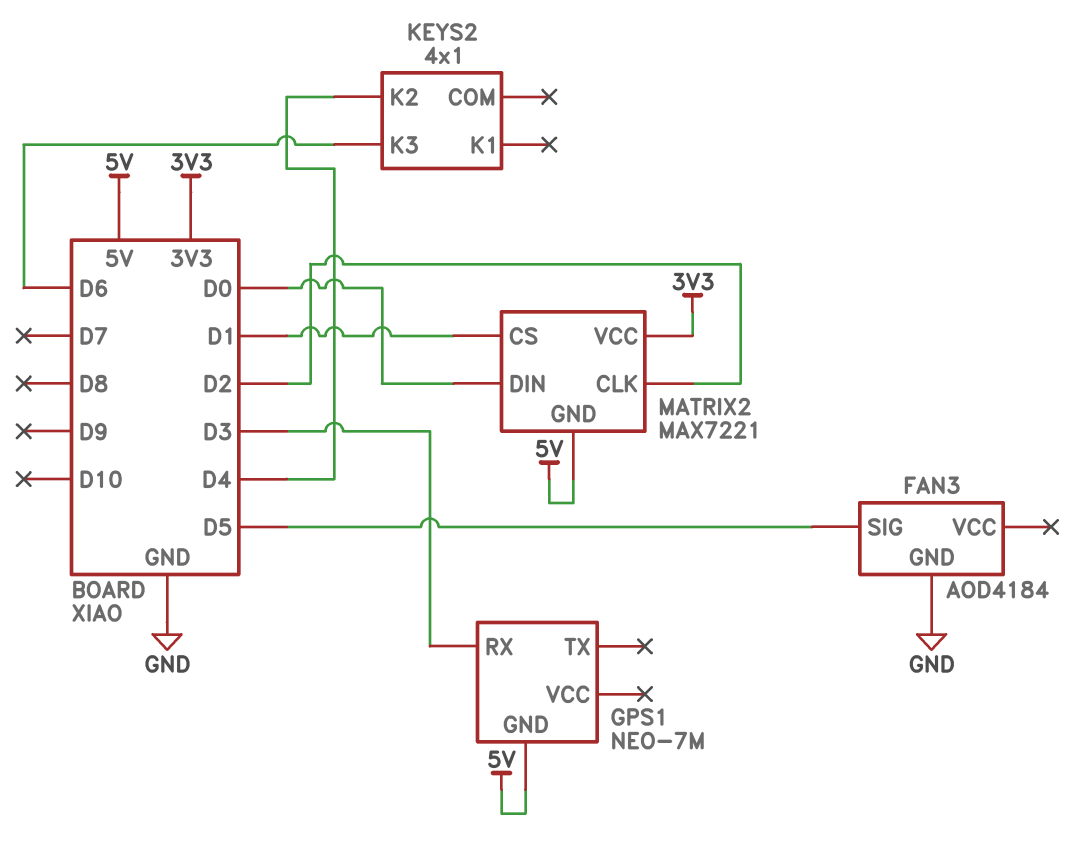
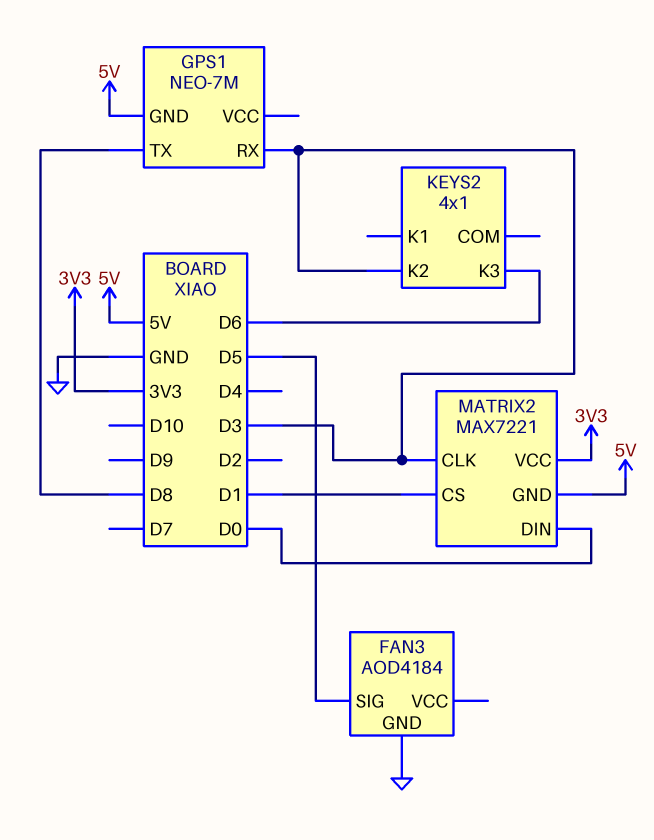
GPS1 pin TX: none -> D8
KEYS2 pin K2: D4 -> D3
MATRIX2 pin CLK: D2 -> D3

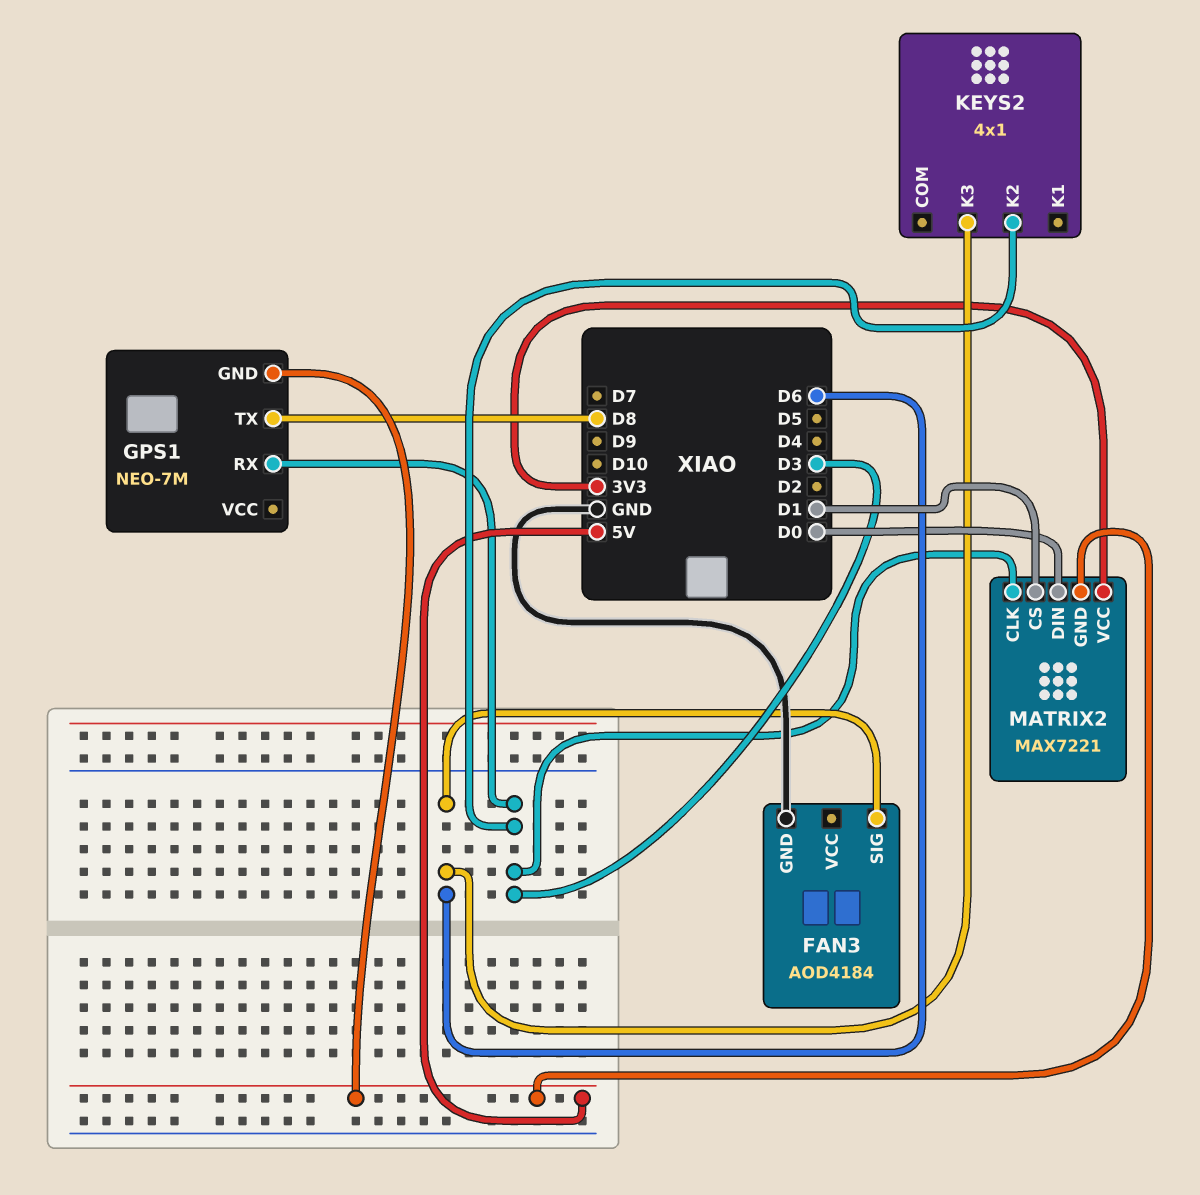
FAN3 pin SIG: D5 -> D6

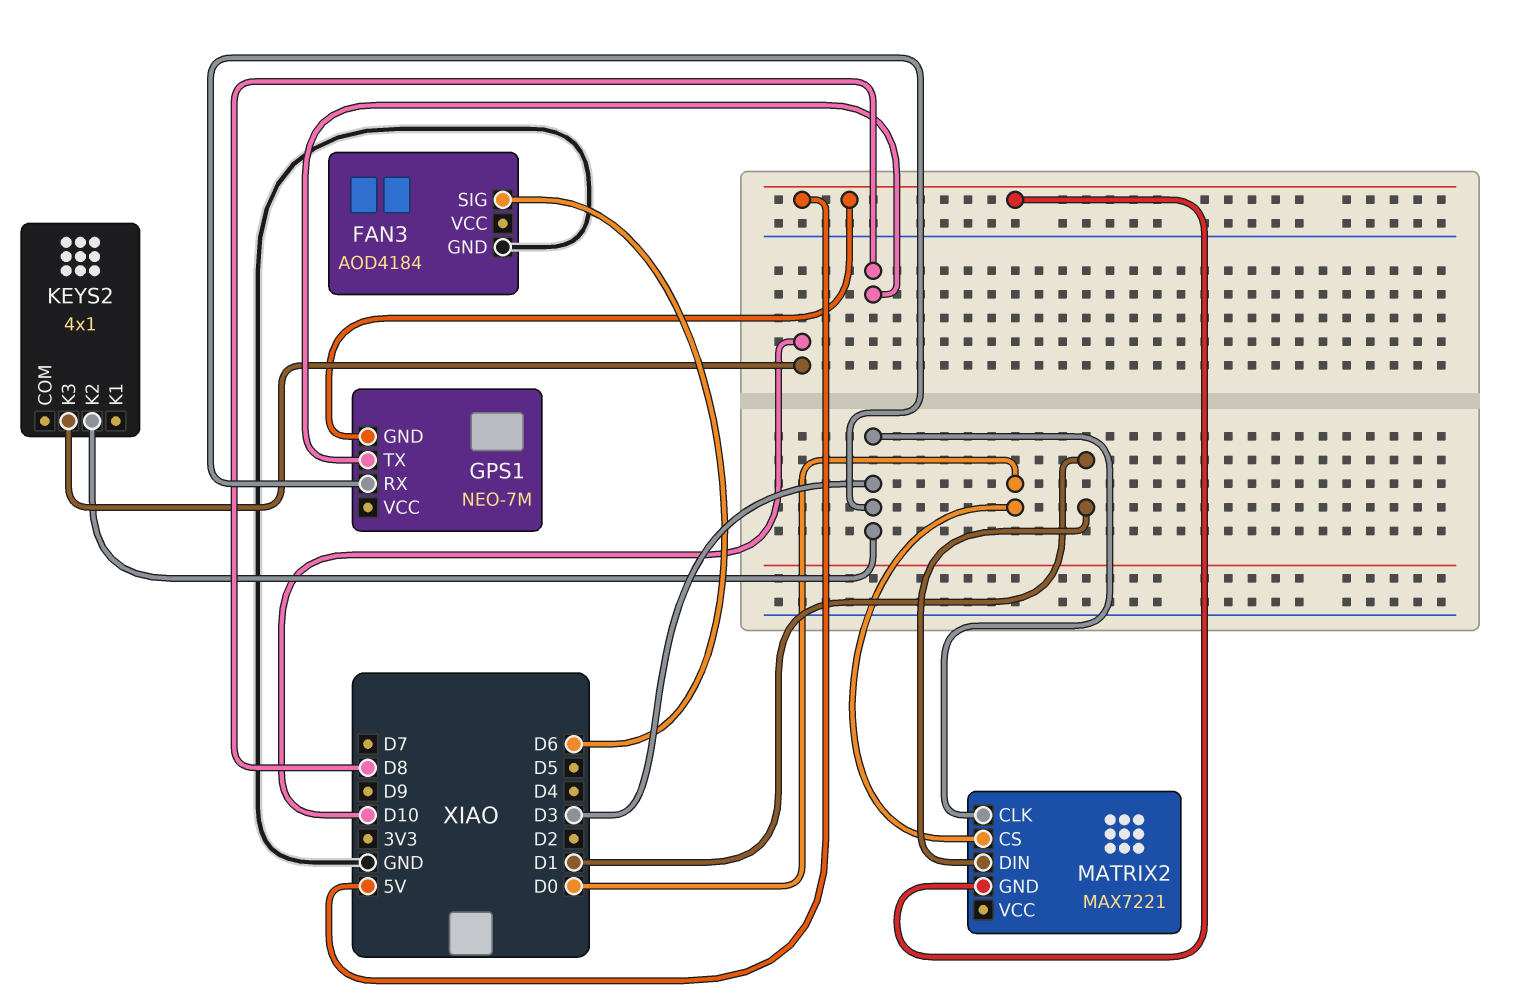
KEYS2 pin K3: D6 -> D10
MATRIX2 pin CS: D1 -> D0
MATRIX2 pin DIN: D0 -> D1
MATRIX2 pin VCC: 3V3 -> none

